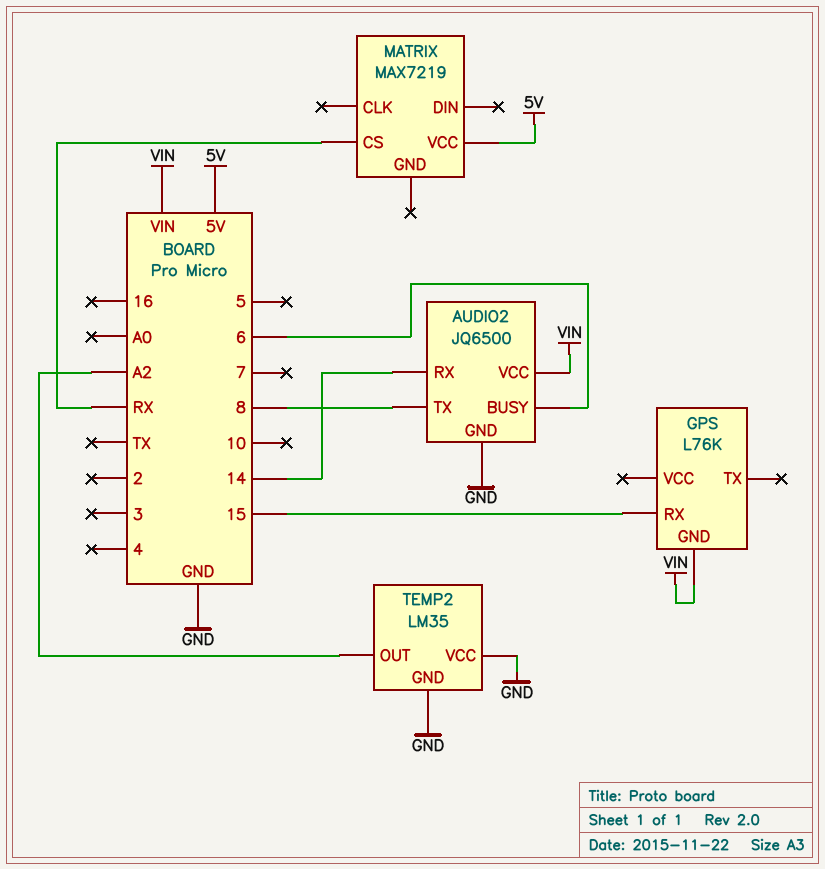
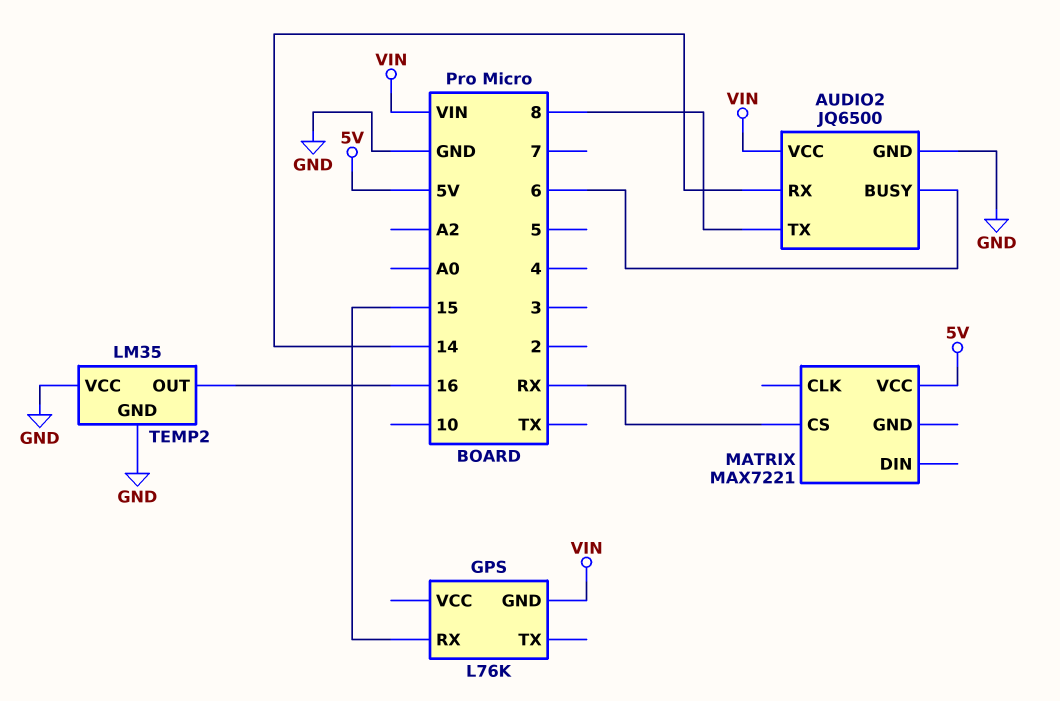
MATRIX: MAX7219 -> MAX7221
TEMP2 pin OUT: A2 -> 16

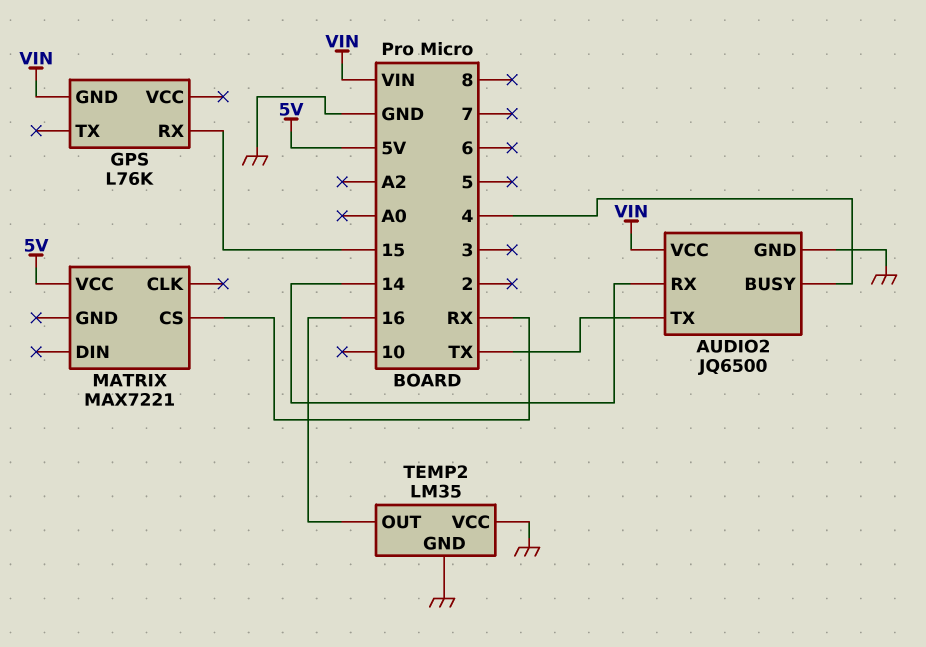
AUDIO2 pin BUSY: 6 -> 4
AUDIO2 pin TX: 8 -> TX

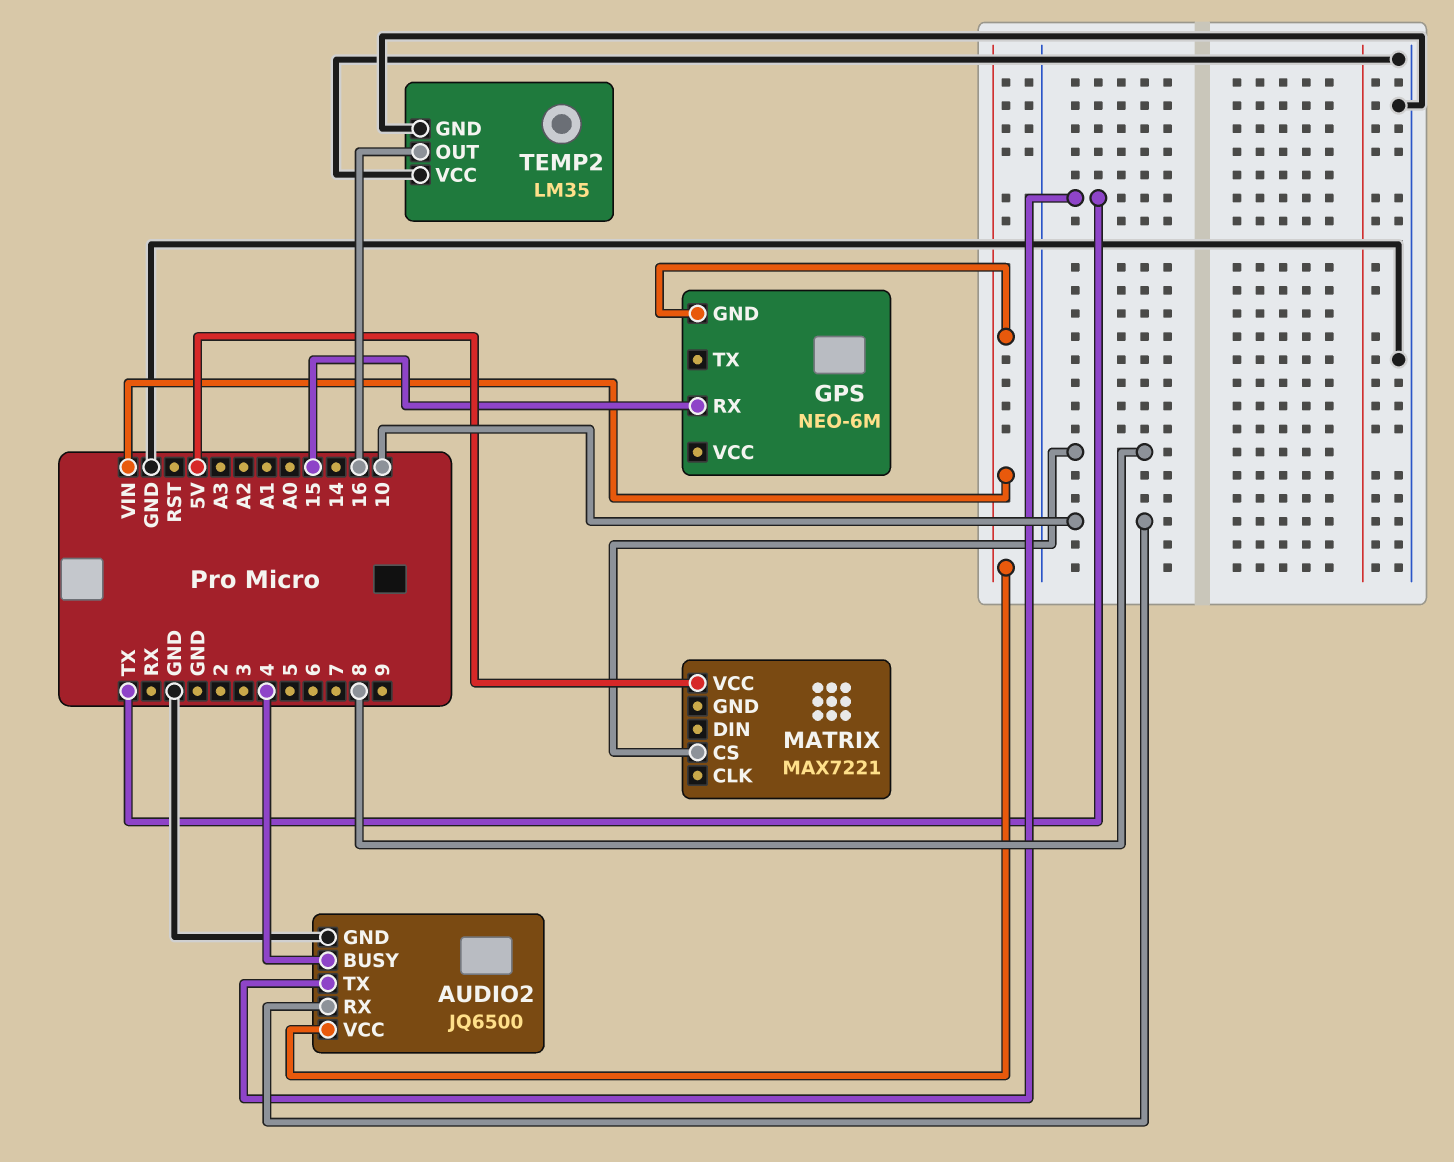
AUDIO2 pin RX: 14 -> 10
GPS: L76K -> NEO-6M
MATRIX pin CS: RX -> 8

